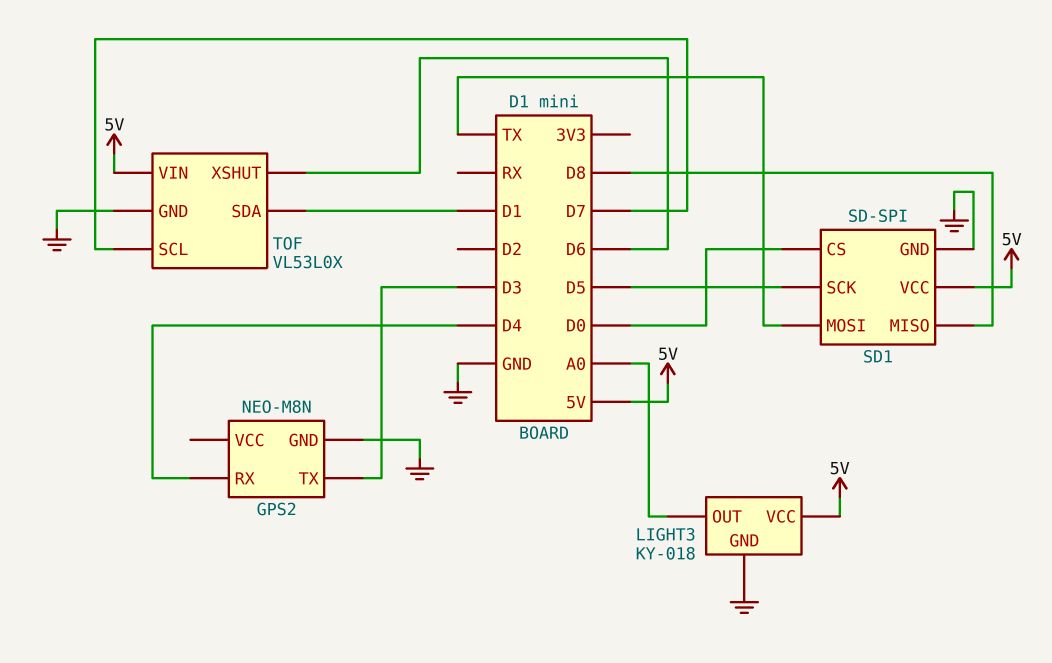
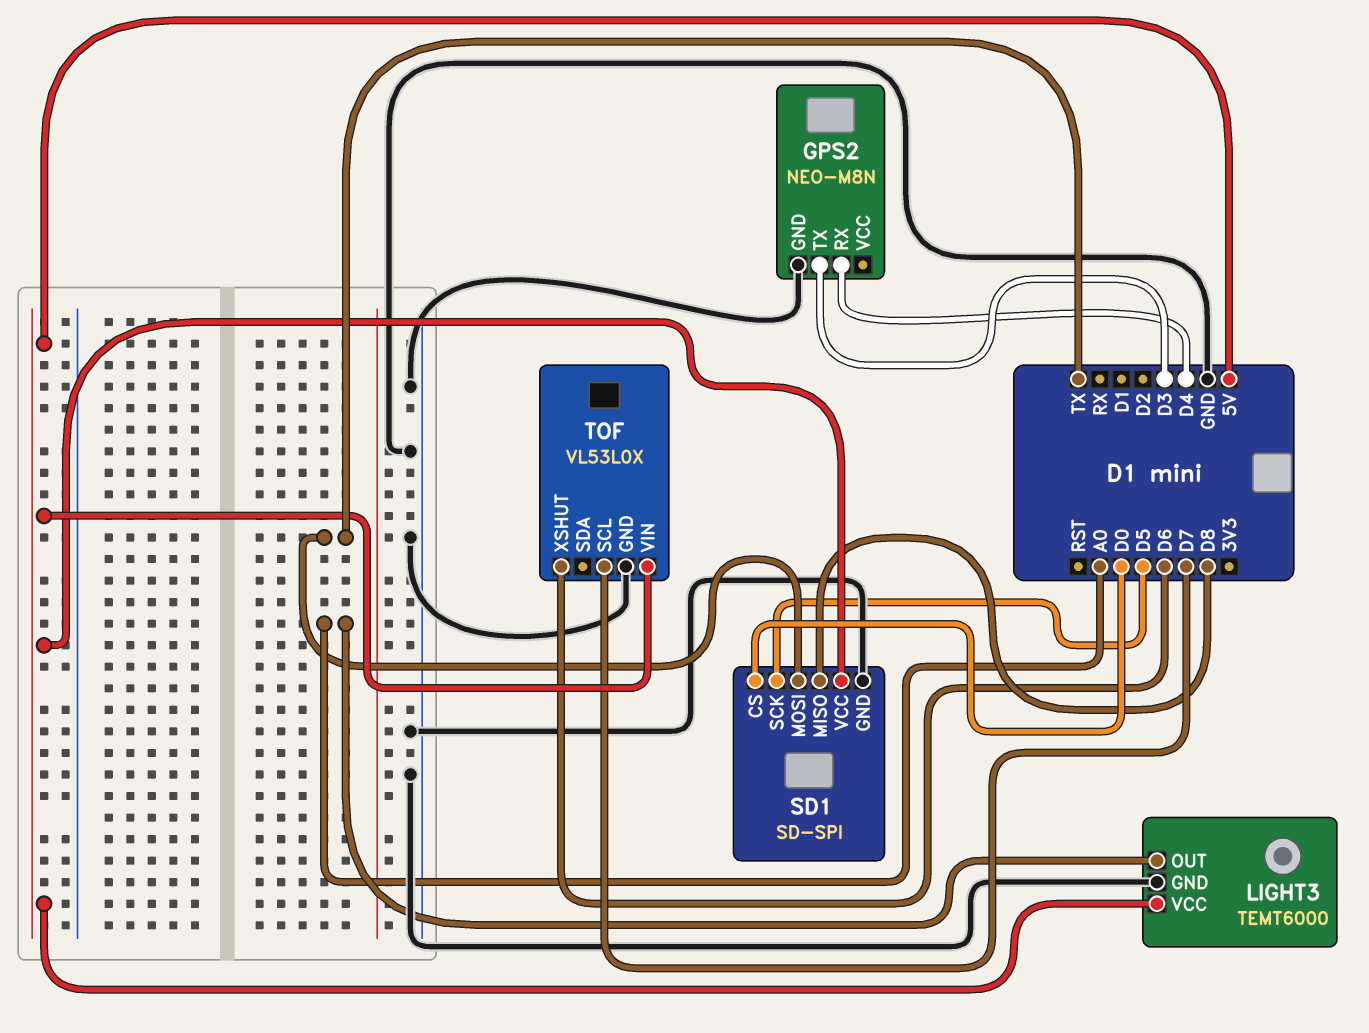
LIGHT3: KY-018 -> TEMT6000
TOF pin SDA: D1 -> none

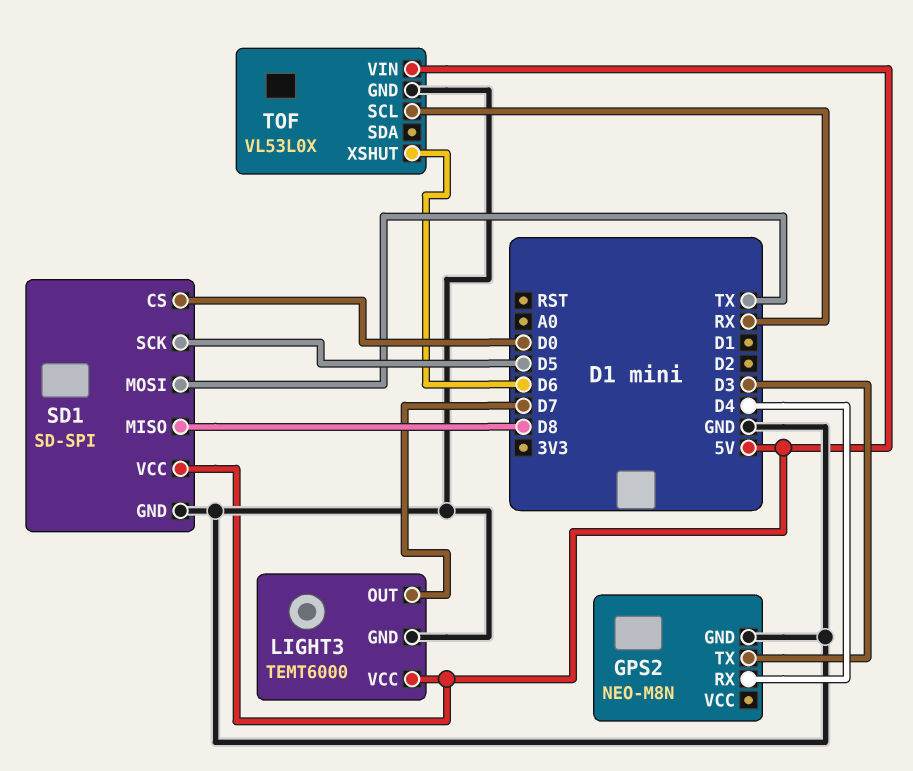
LIGHT3 pin OUT: A0 -> D7
TOF pin SCL: D7 -> RX

